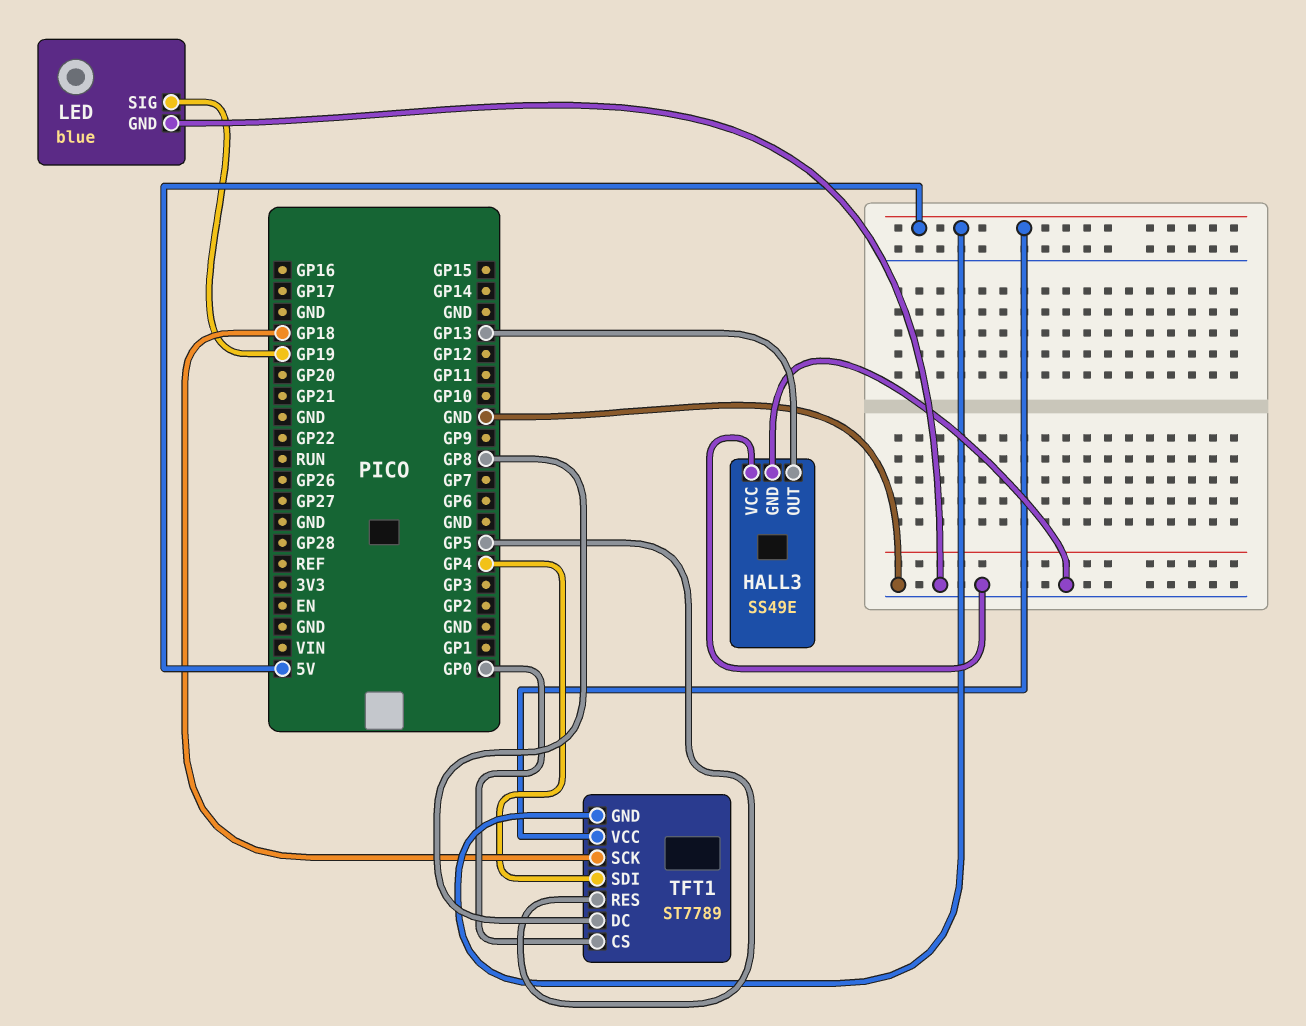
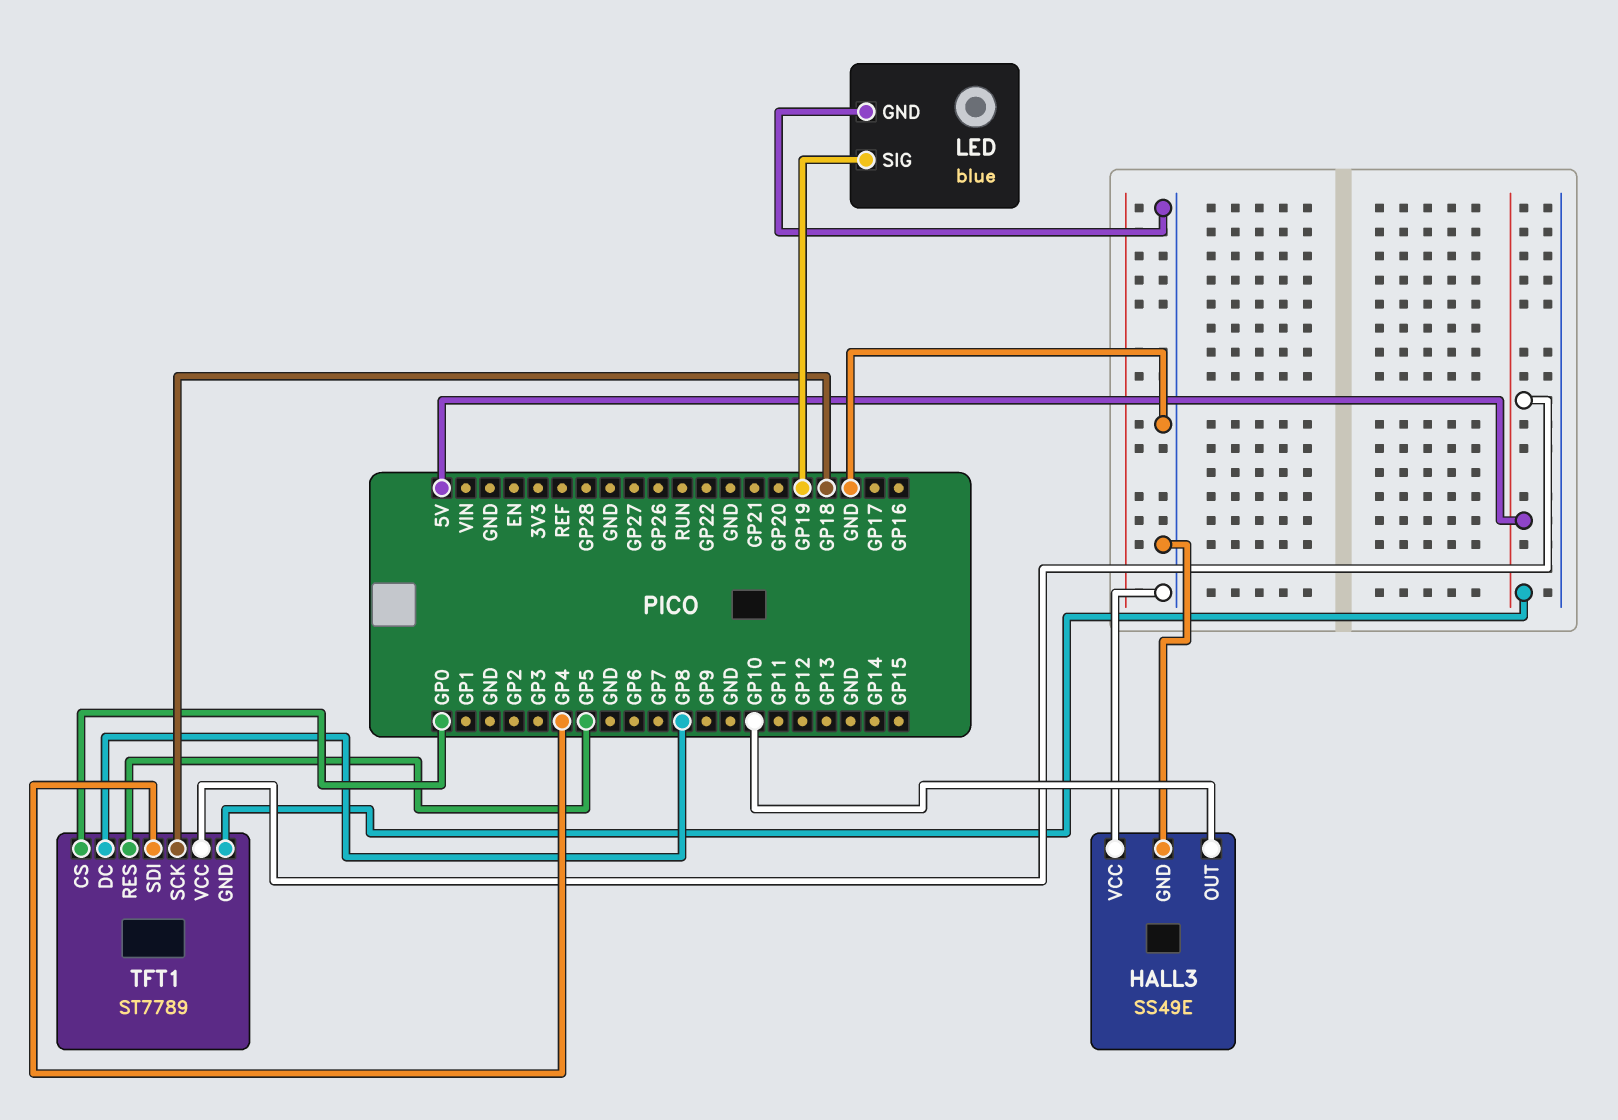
HALL3 pin OUT: GP13 -> GP10

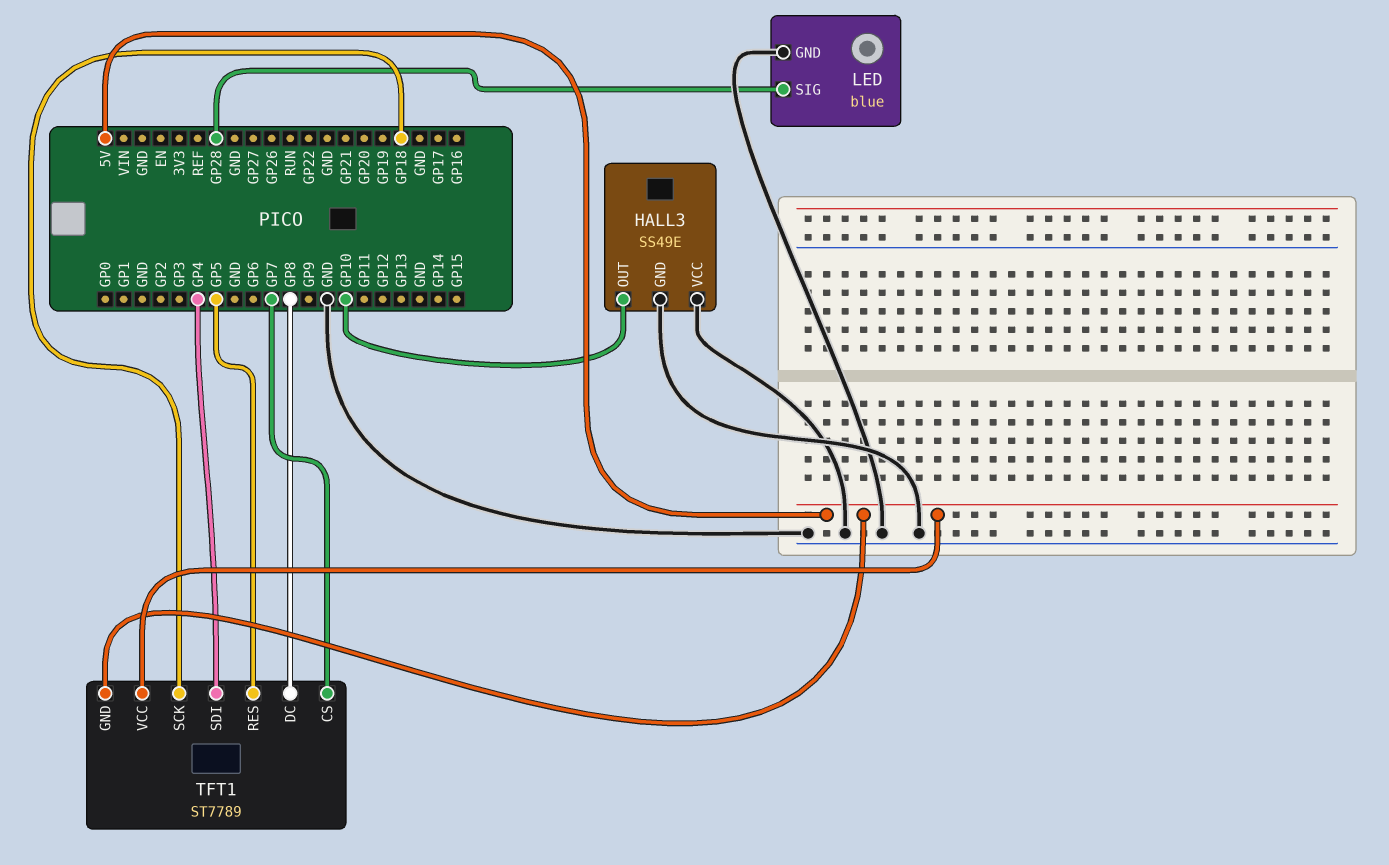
LED pin SIG: GP19 -> GP28
TFT1 pin CS: GP0 -> GP7

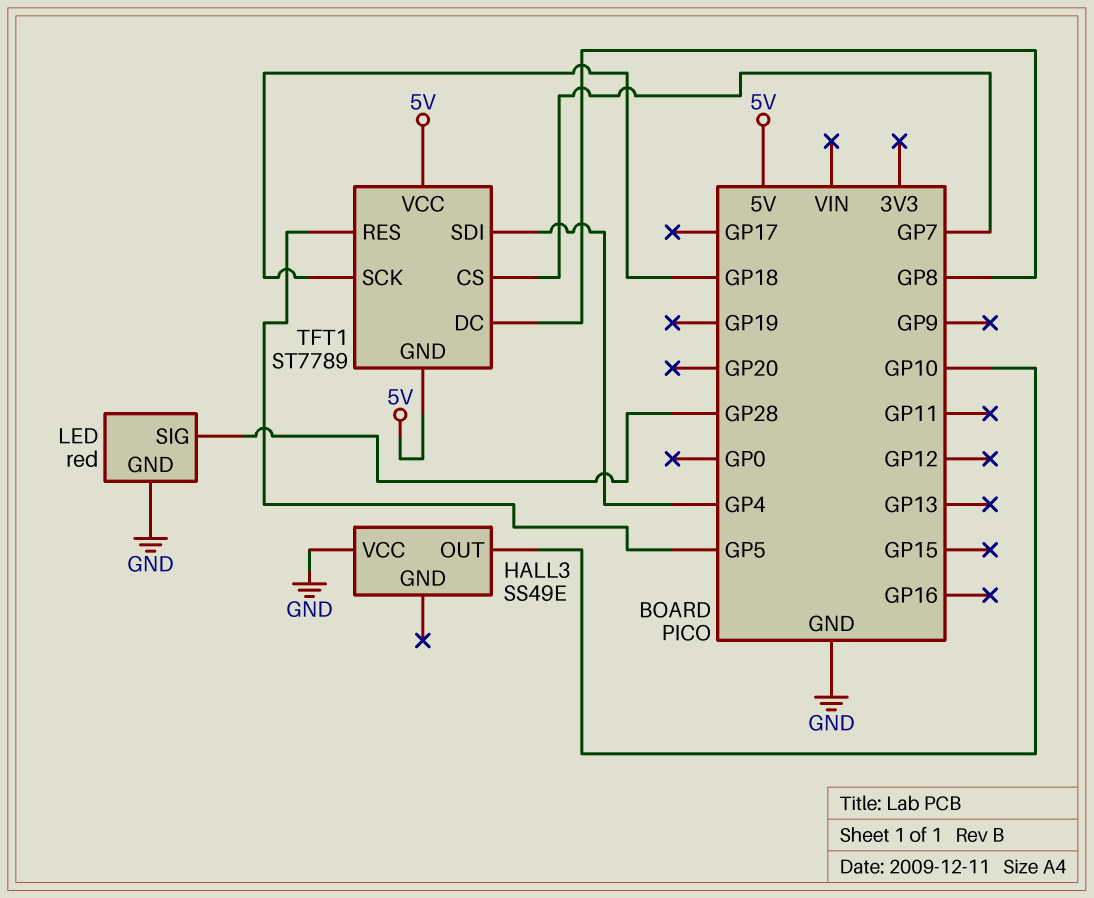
HALL3 pin GND: GND -> none
LED: blue -> red

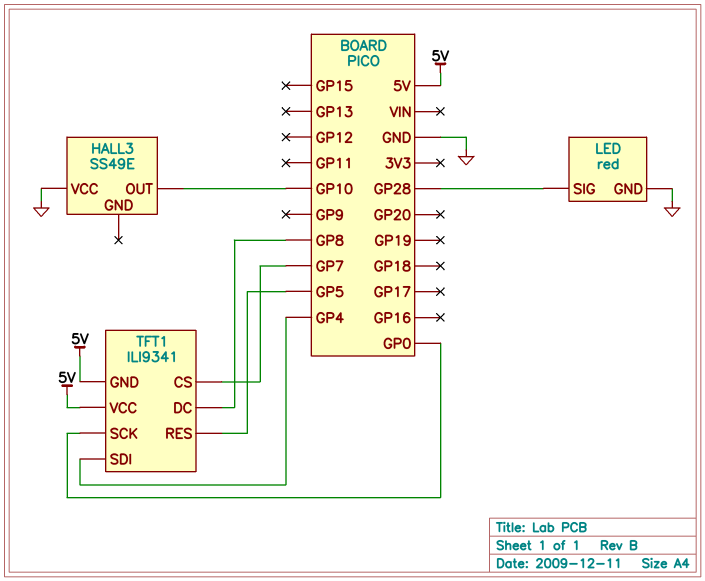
TFT1: ST7789 -> ILI9341
TFT1 pin SCK: GP18 -> GP0

